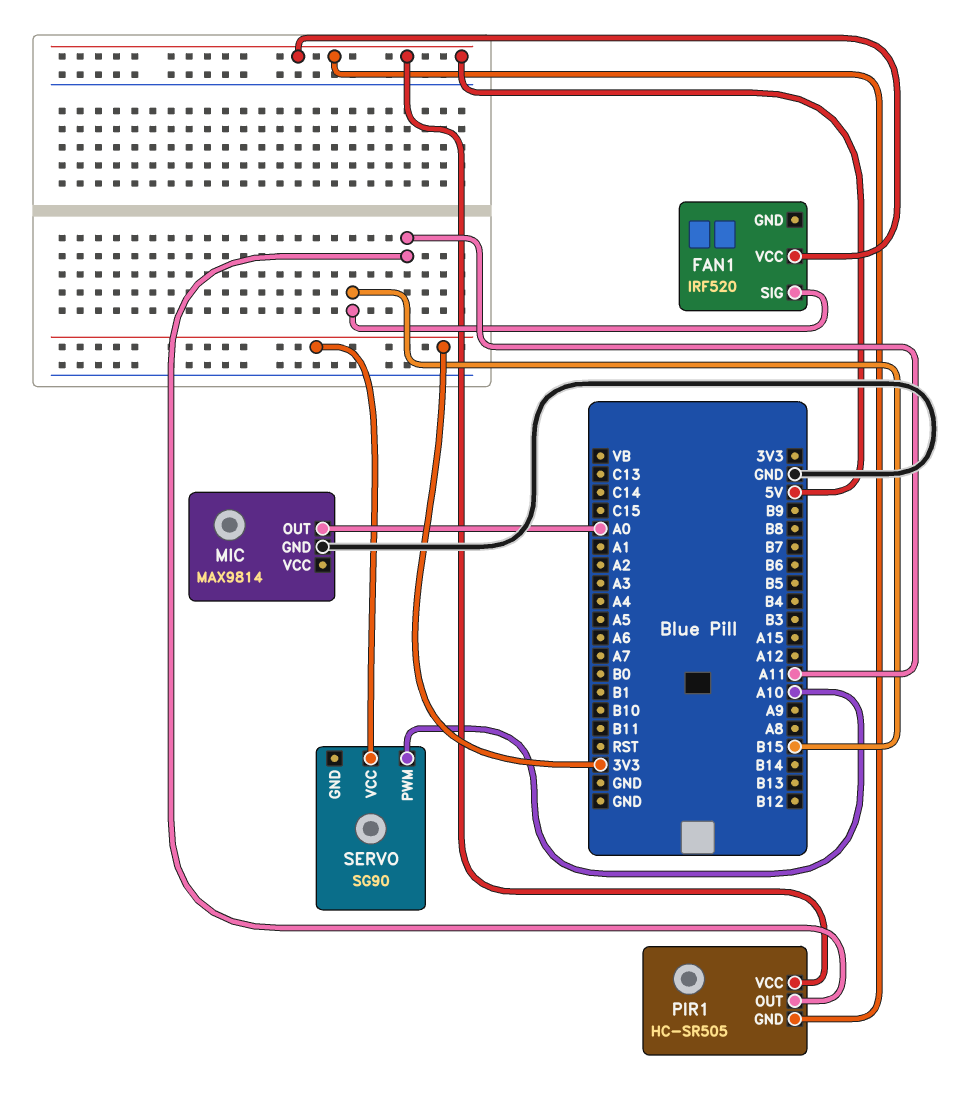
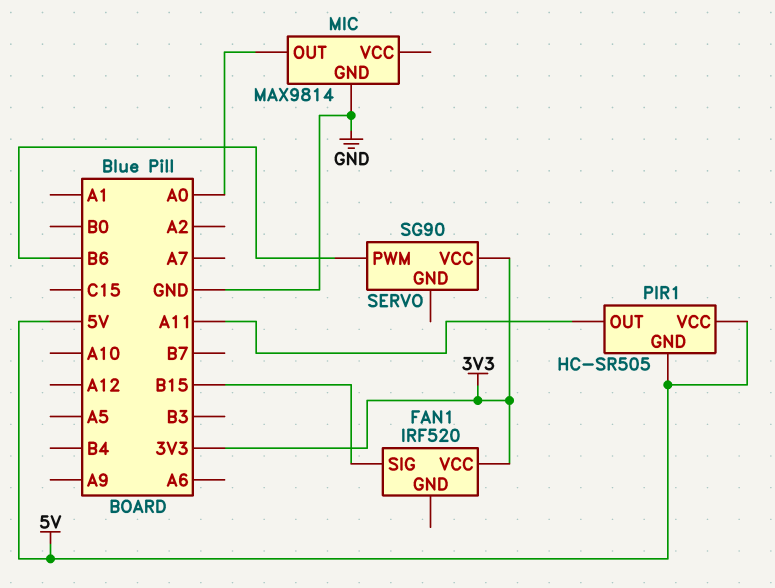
FAN1 pin VCC: 5V -> 3V3
SERVO pin PWM: A10 -> B6

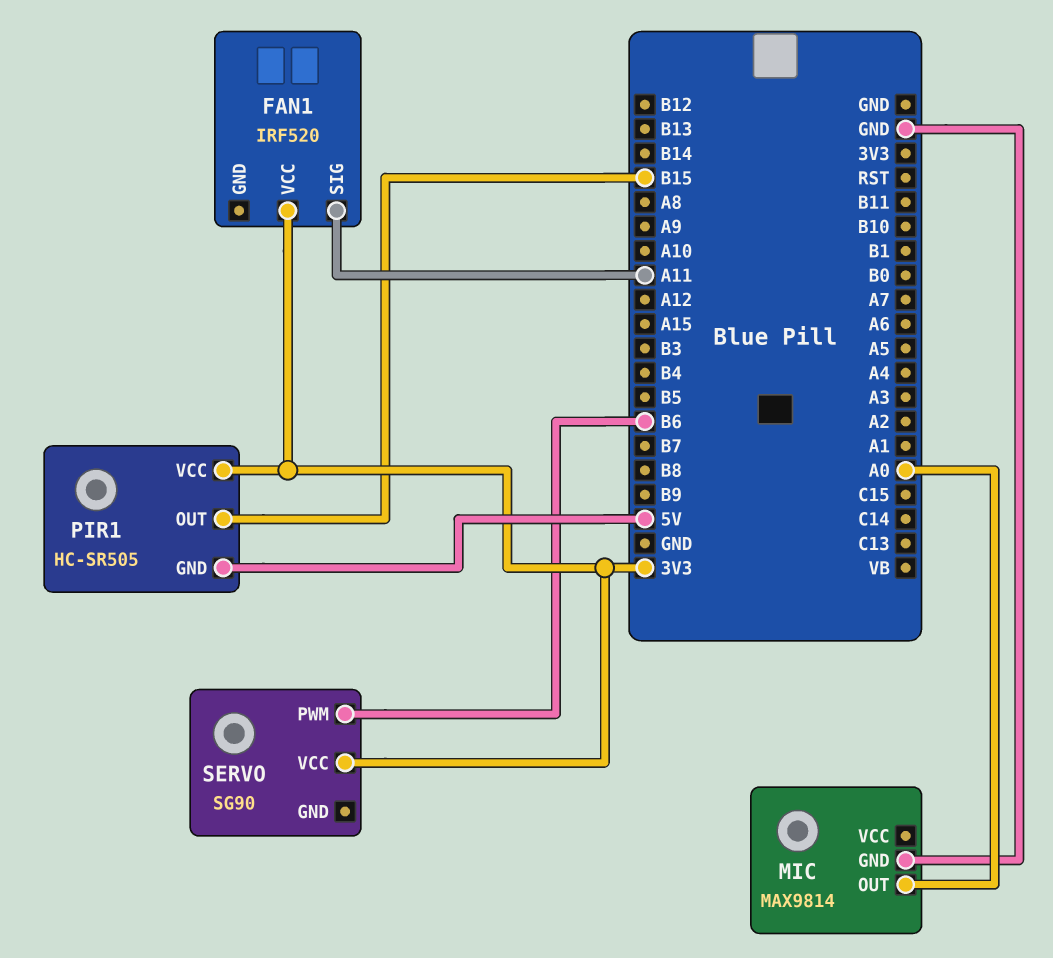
FAN1 pin SIG: B15 -> A11
PIR1 pin OUT: A11 -> B15
PIR1 pin VCC: 5V -> 3V3

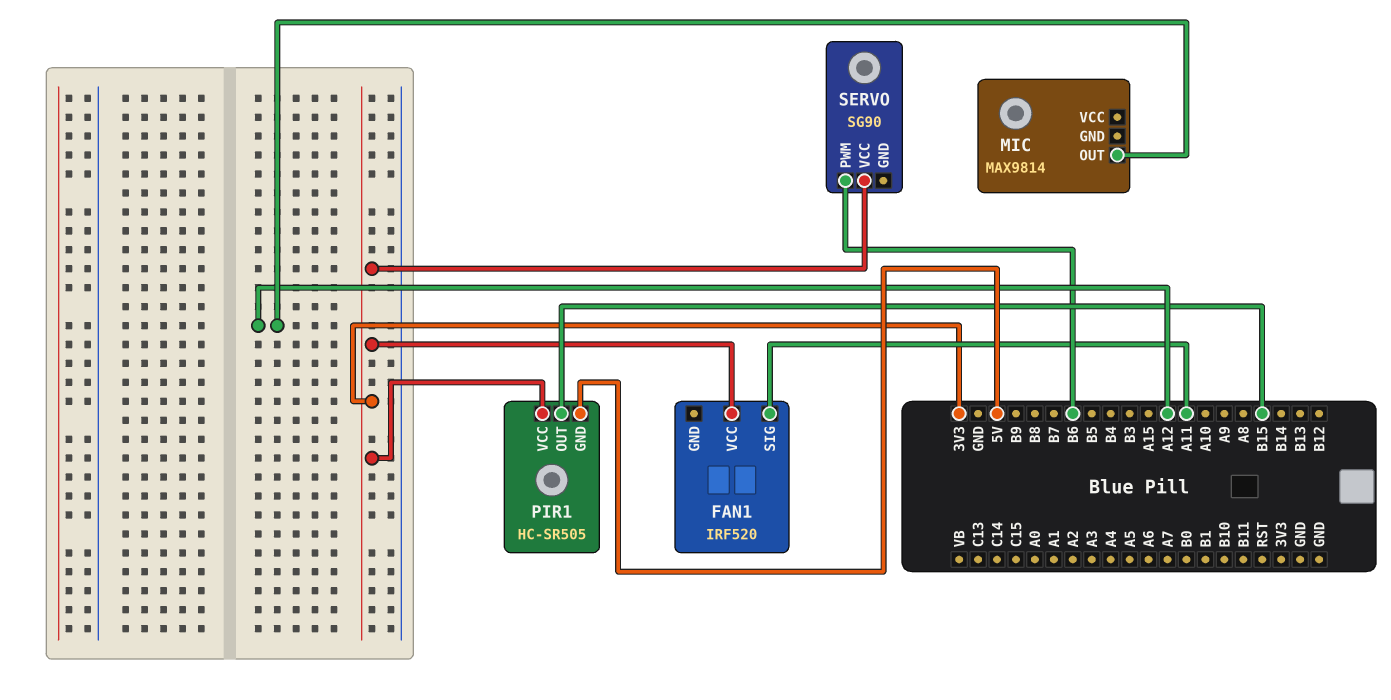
MIC pin GND: GND -> none
MIC pin OUT: A0 -> A12

